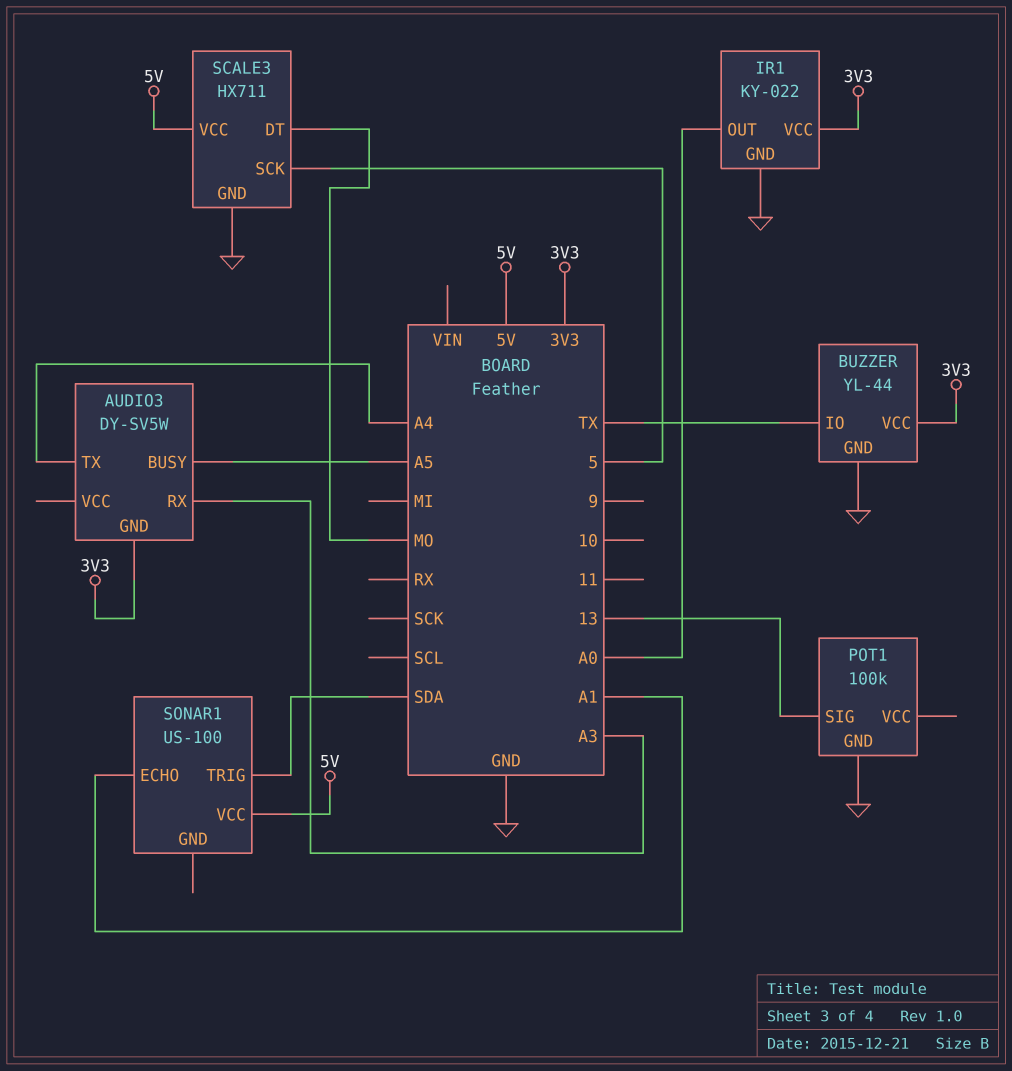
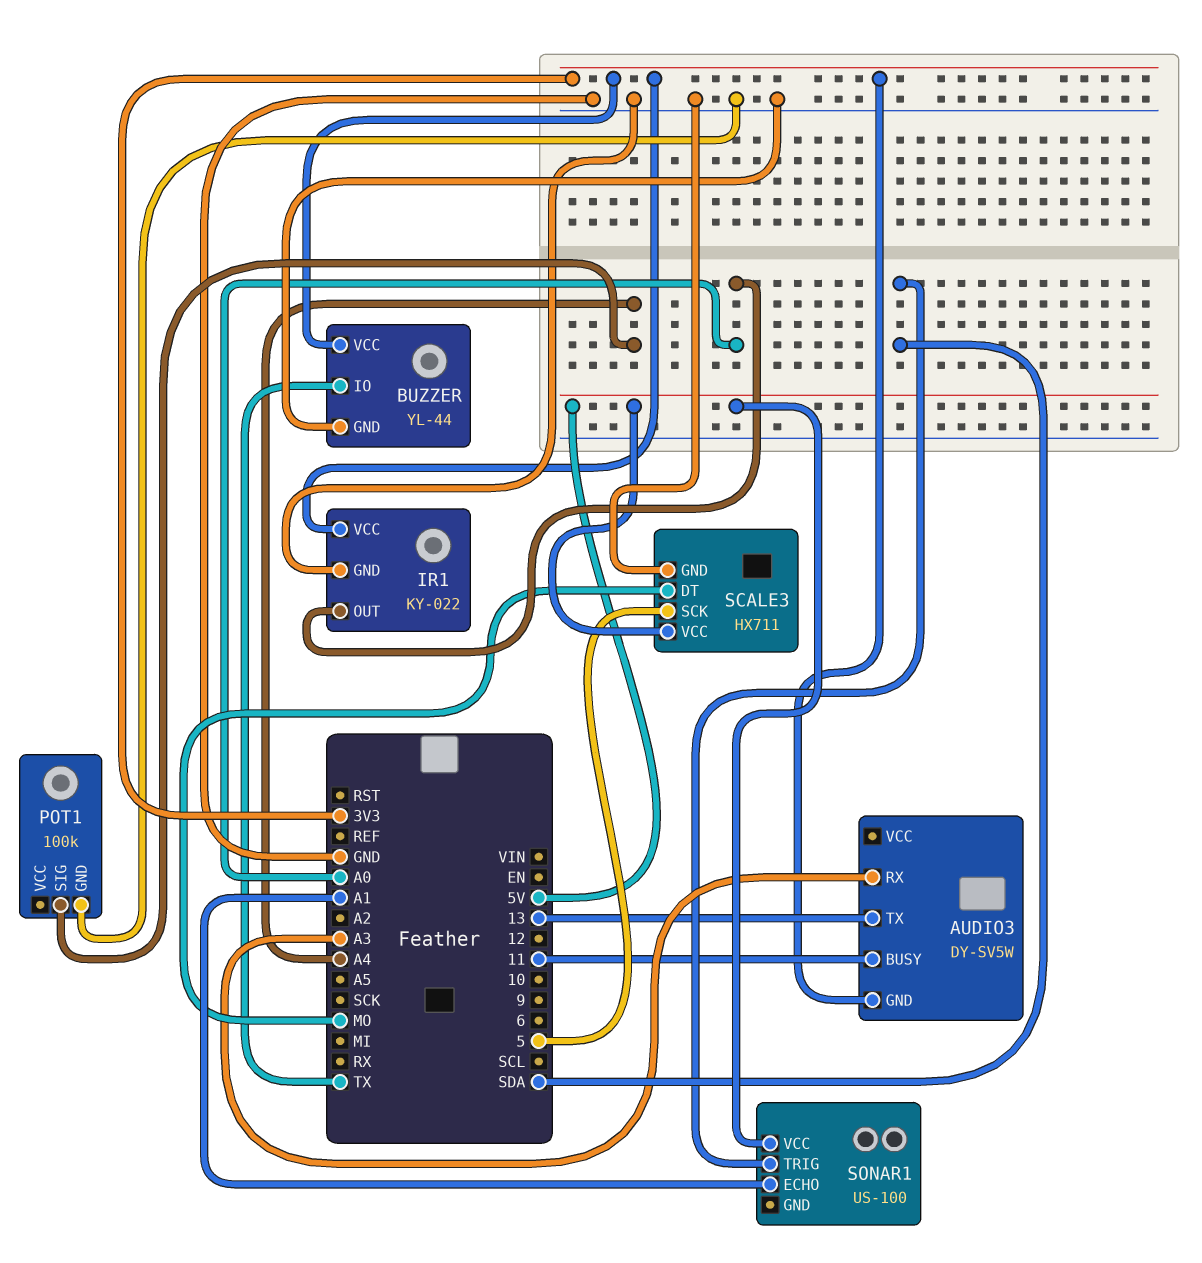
AUDIO3 pin BUSY: A5 -> 11
AUDIO3 pin TX: A4 -> 13
POT1 pin SIG: 13 -> A4

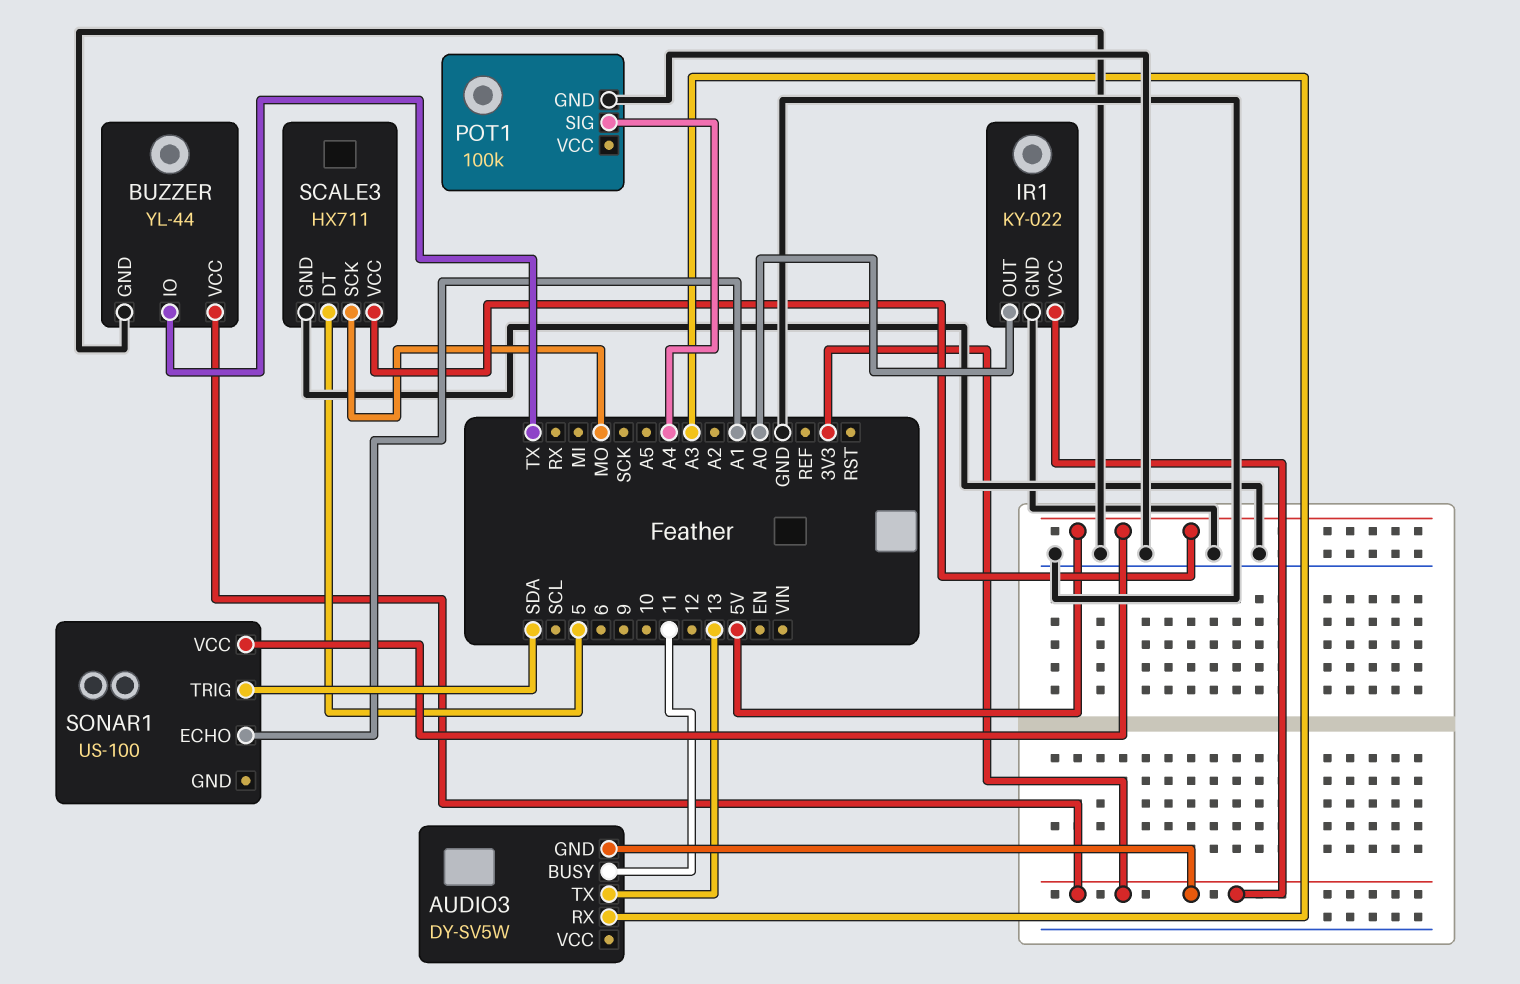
SCALE3 pin DT: MO -> 5
SCALE3 pin SCK: 5 -> MO

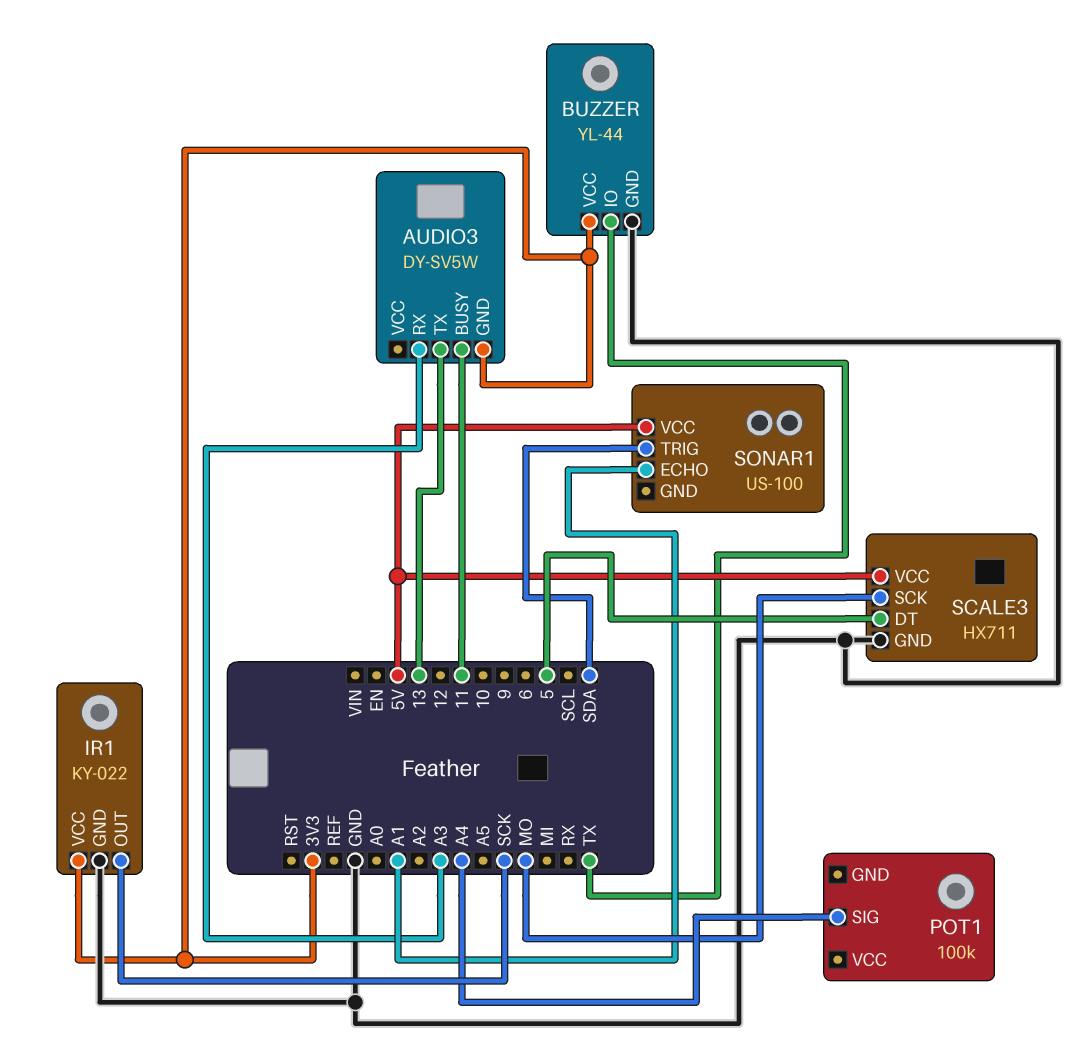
IR1 pin OUT: A0 -> SCK
POT1 pin GND: GND -> none

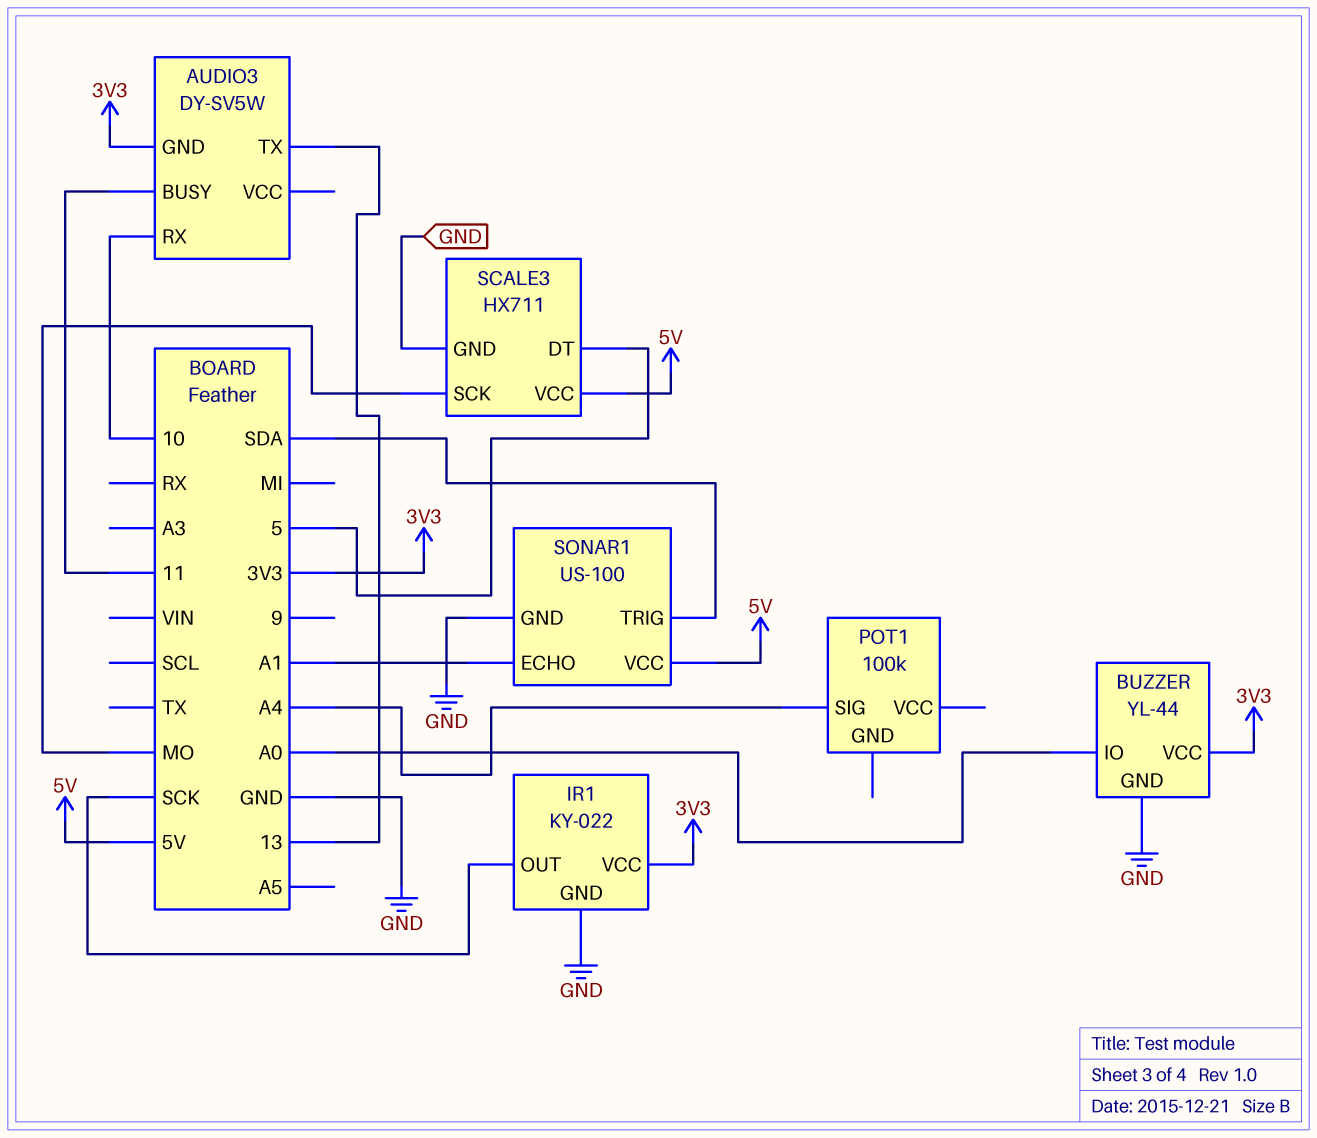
AUDIO3 pin RX: A3 -> 10
BUZZER pin IO: TX -> A0
SONAR1 pin GND: none -> GND

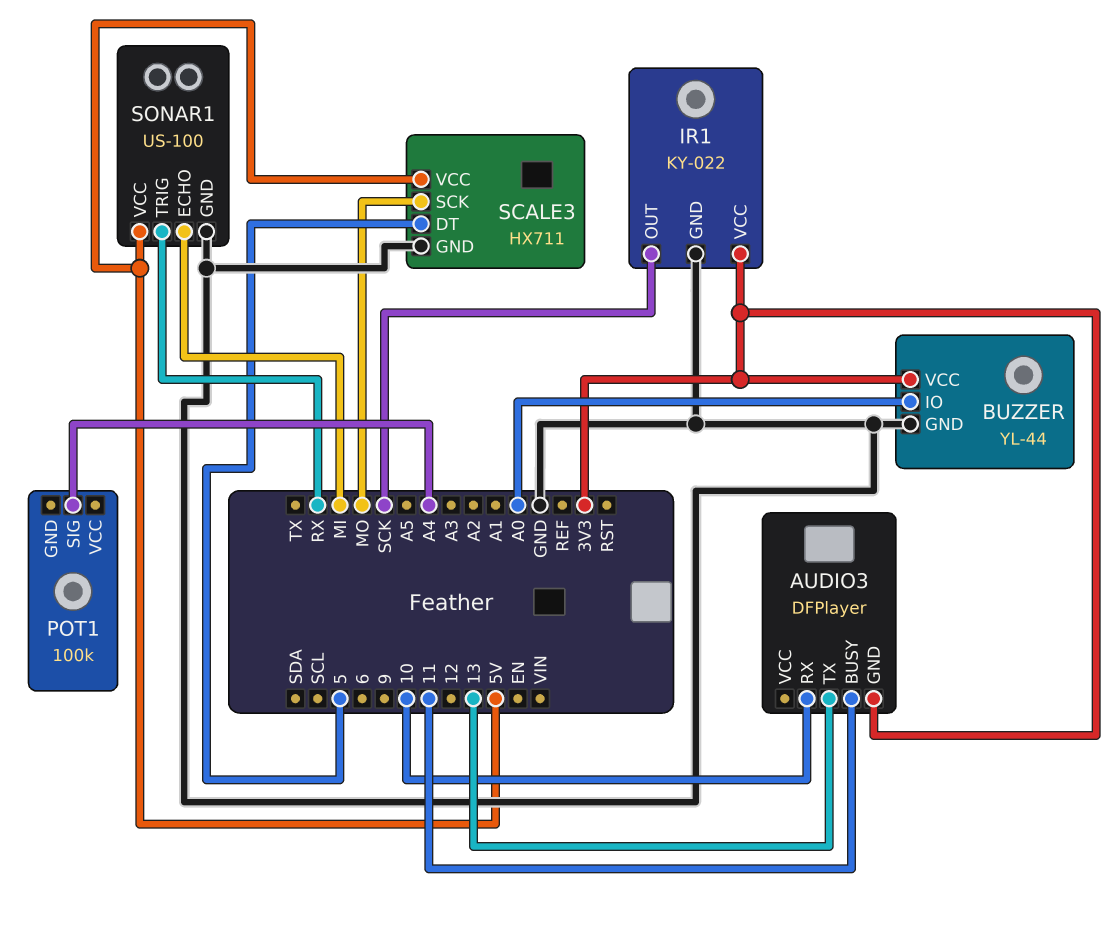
AUDIO3: DY-SV5W -> DFPlayer
SONAR1 pin ECHO: A1 -> MI
SONAR1 pin TRIG: SDA -> RX

